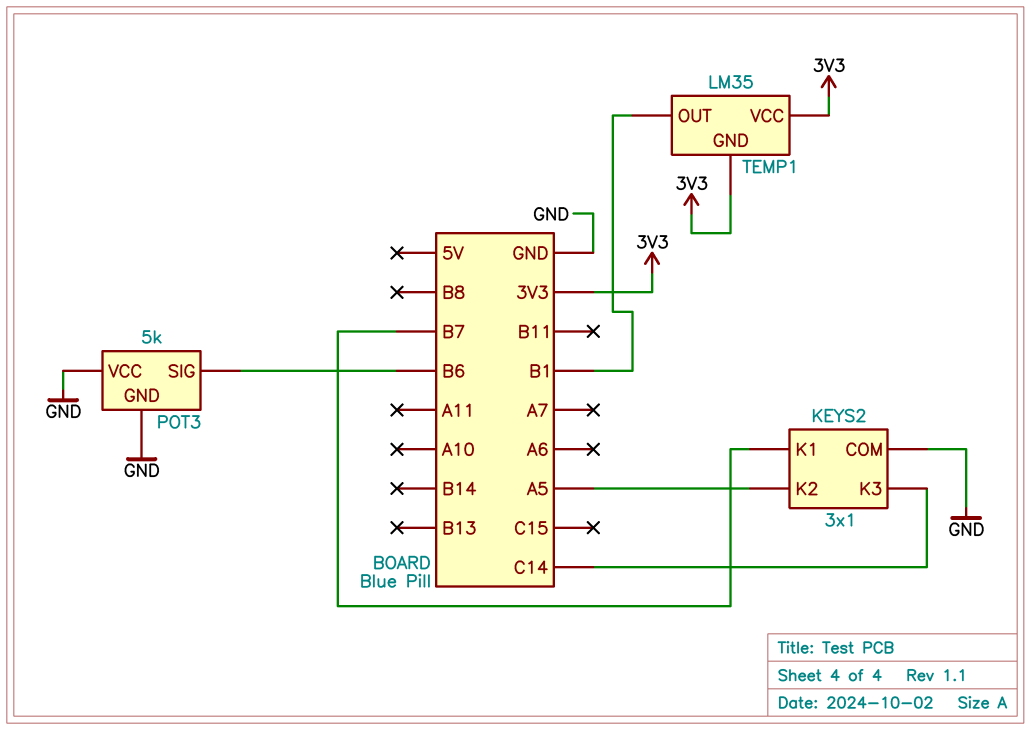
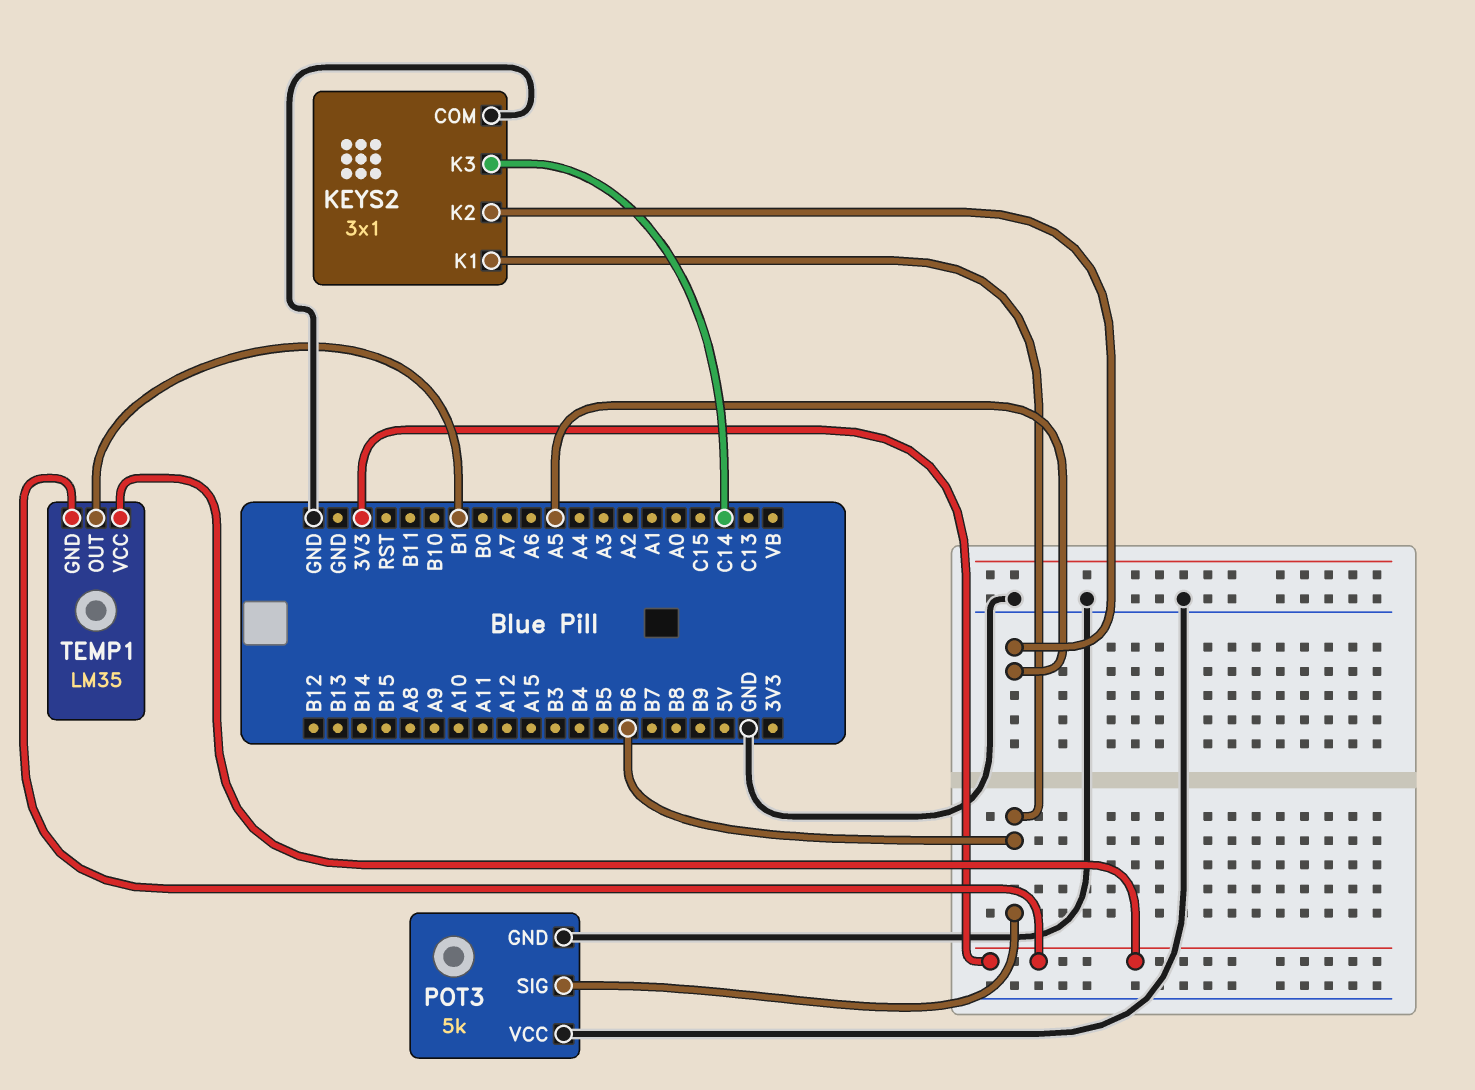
KEYS2 pin K1: B7 -> B6

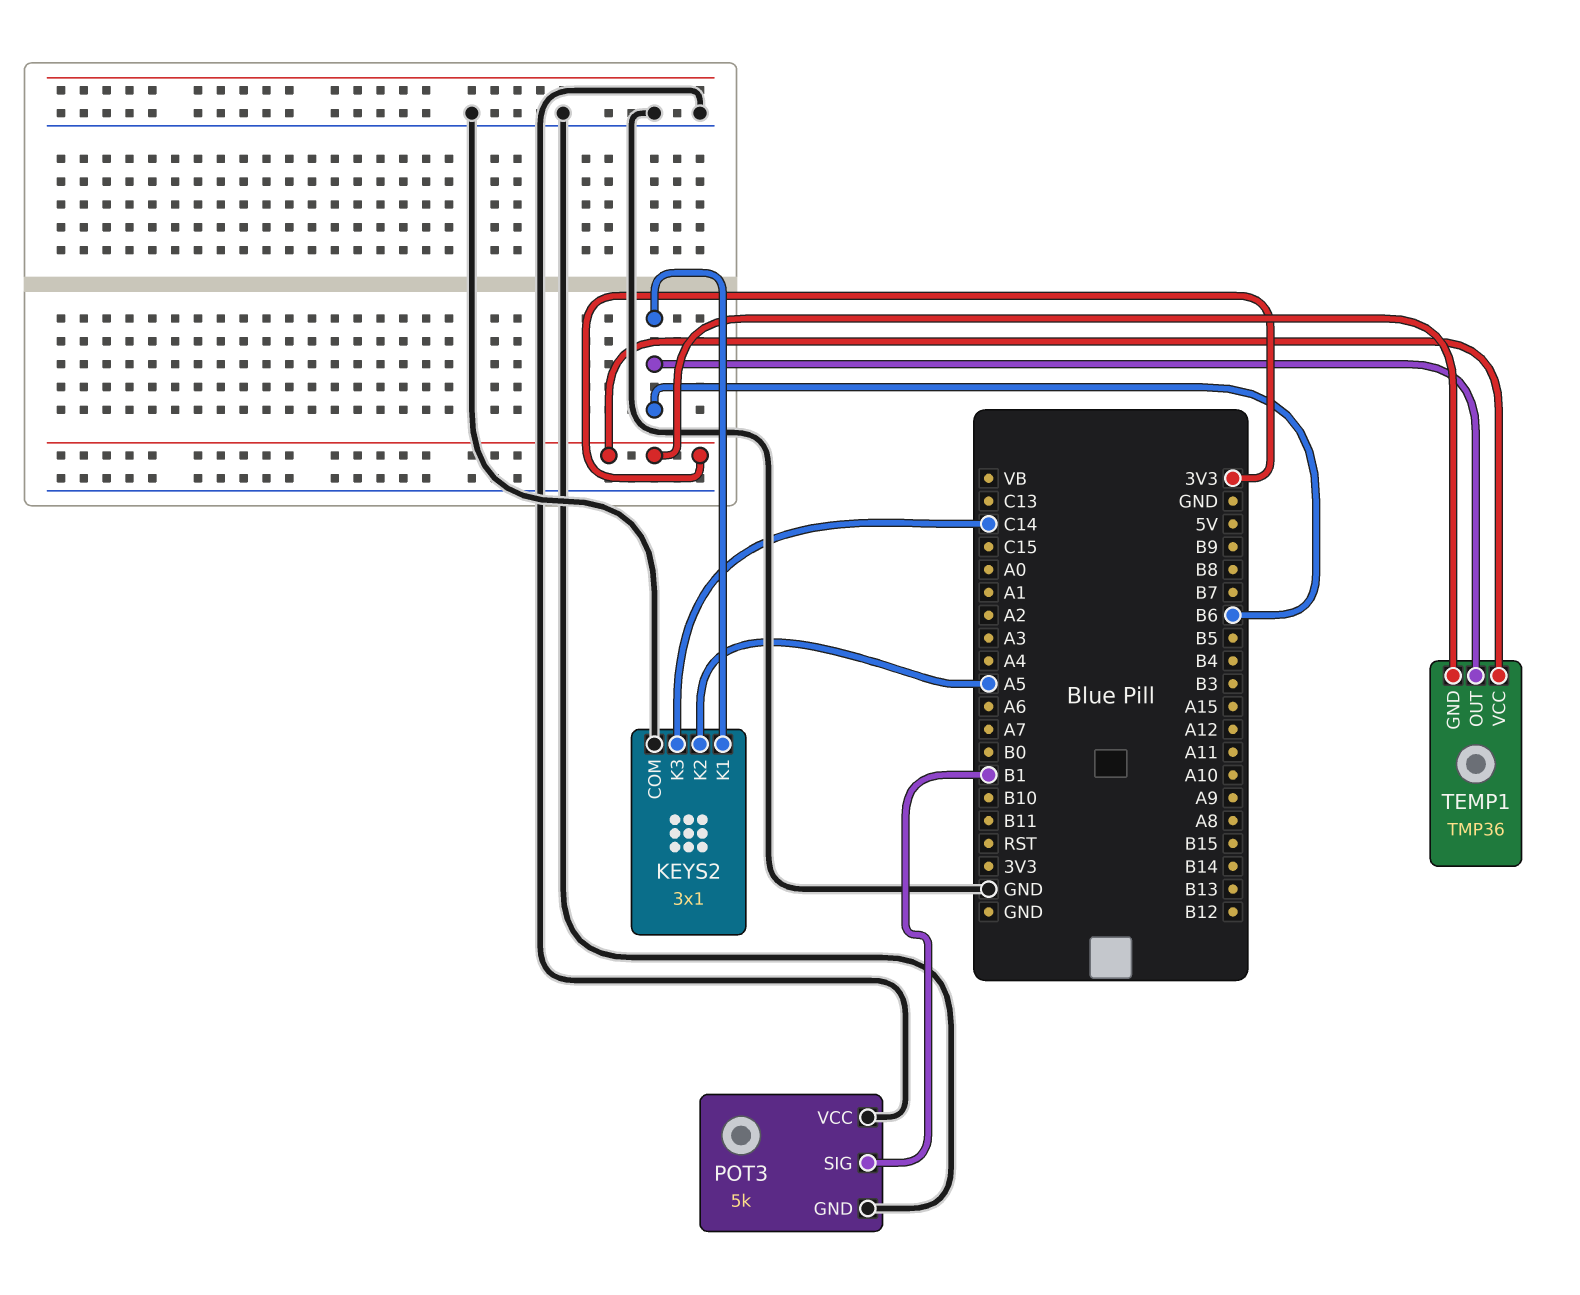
POT3 pin SIG: B6 -> B1
TEMP1: LM35 -> TMP36
TEMP1 pin OUT: B1 -> B6

